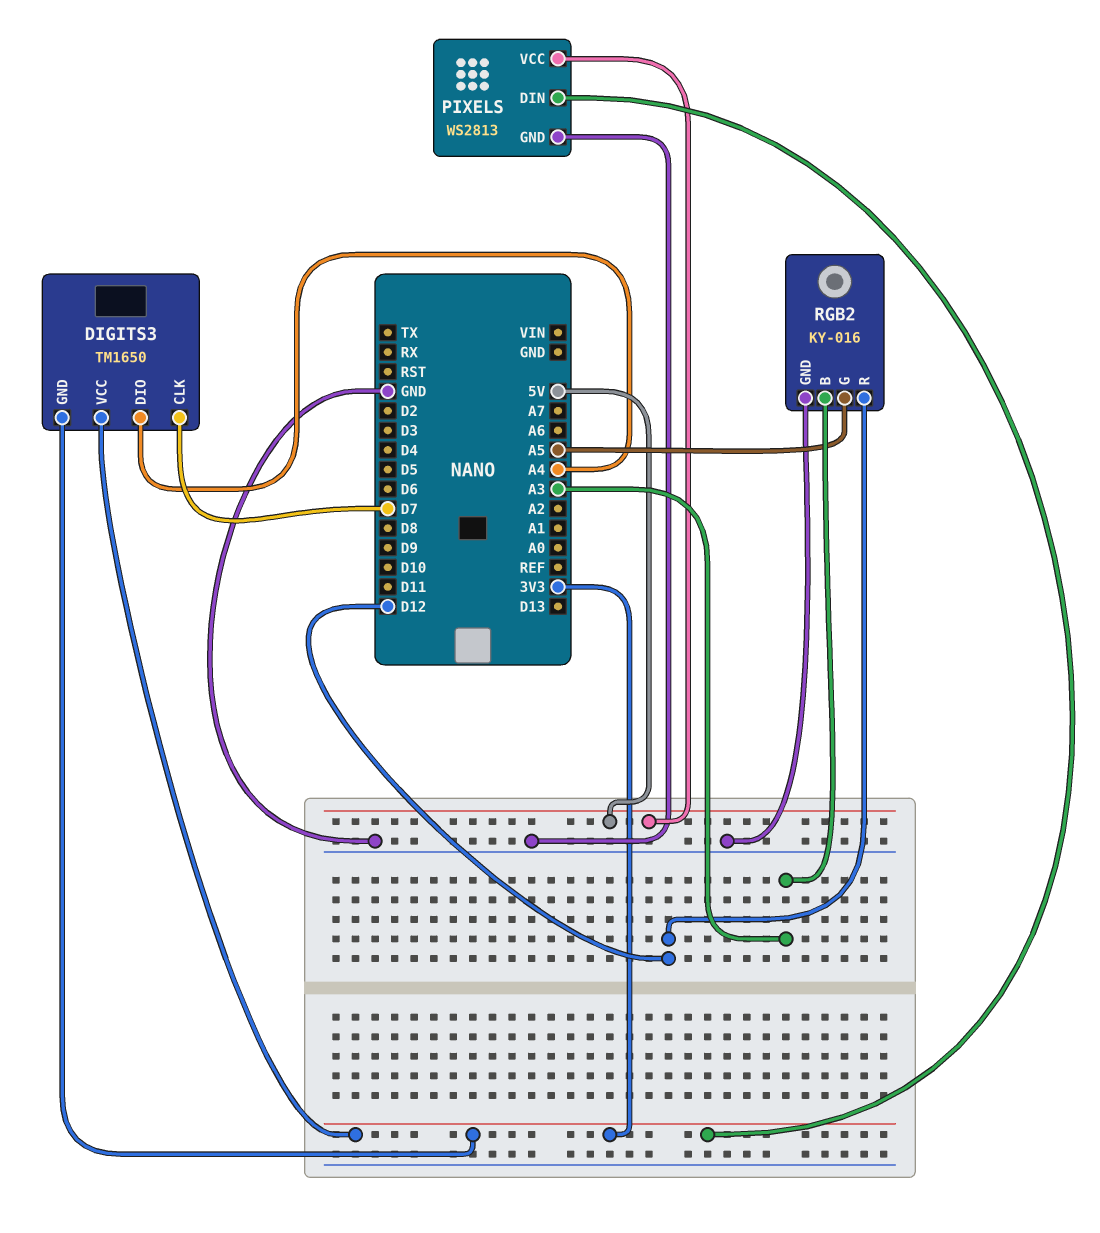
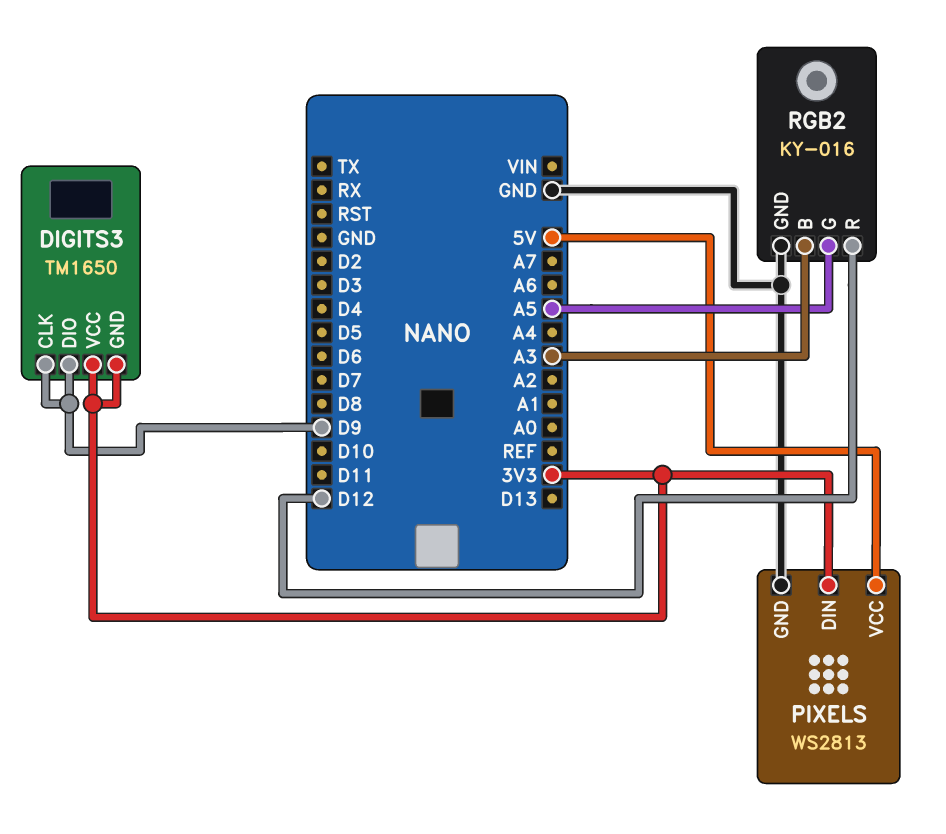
DIGITS3 pin CLK: D7 -> D9
DIGITS3 pin DIO: A4 -> D9

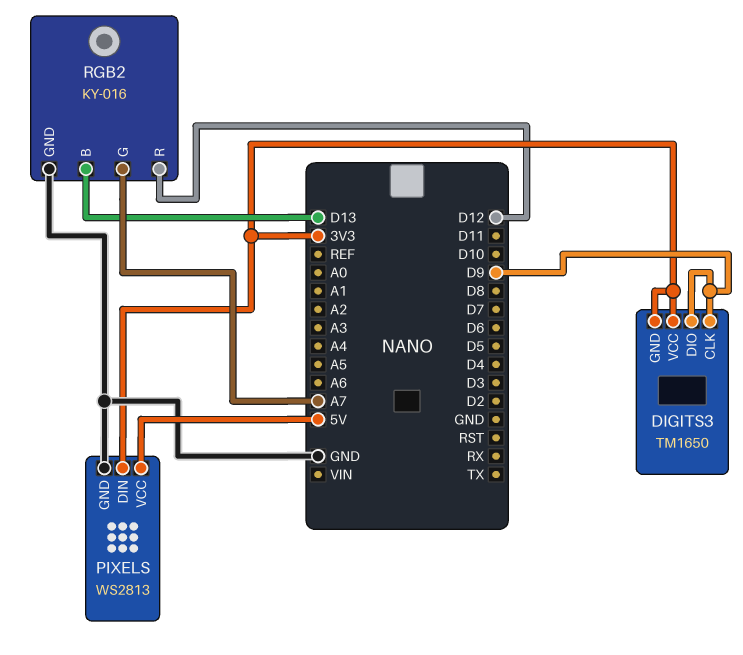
RGB2 pin B: A3 -> D13
RGB2 pin G: A5 -> A7

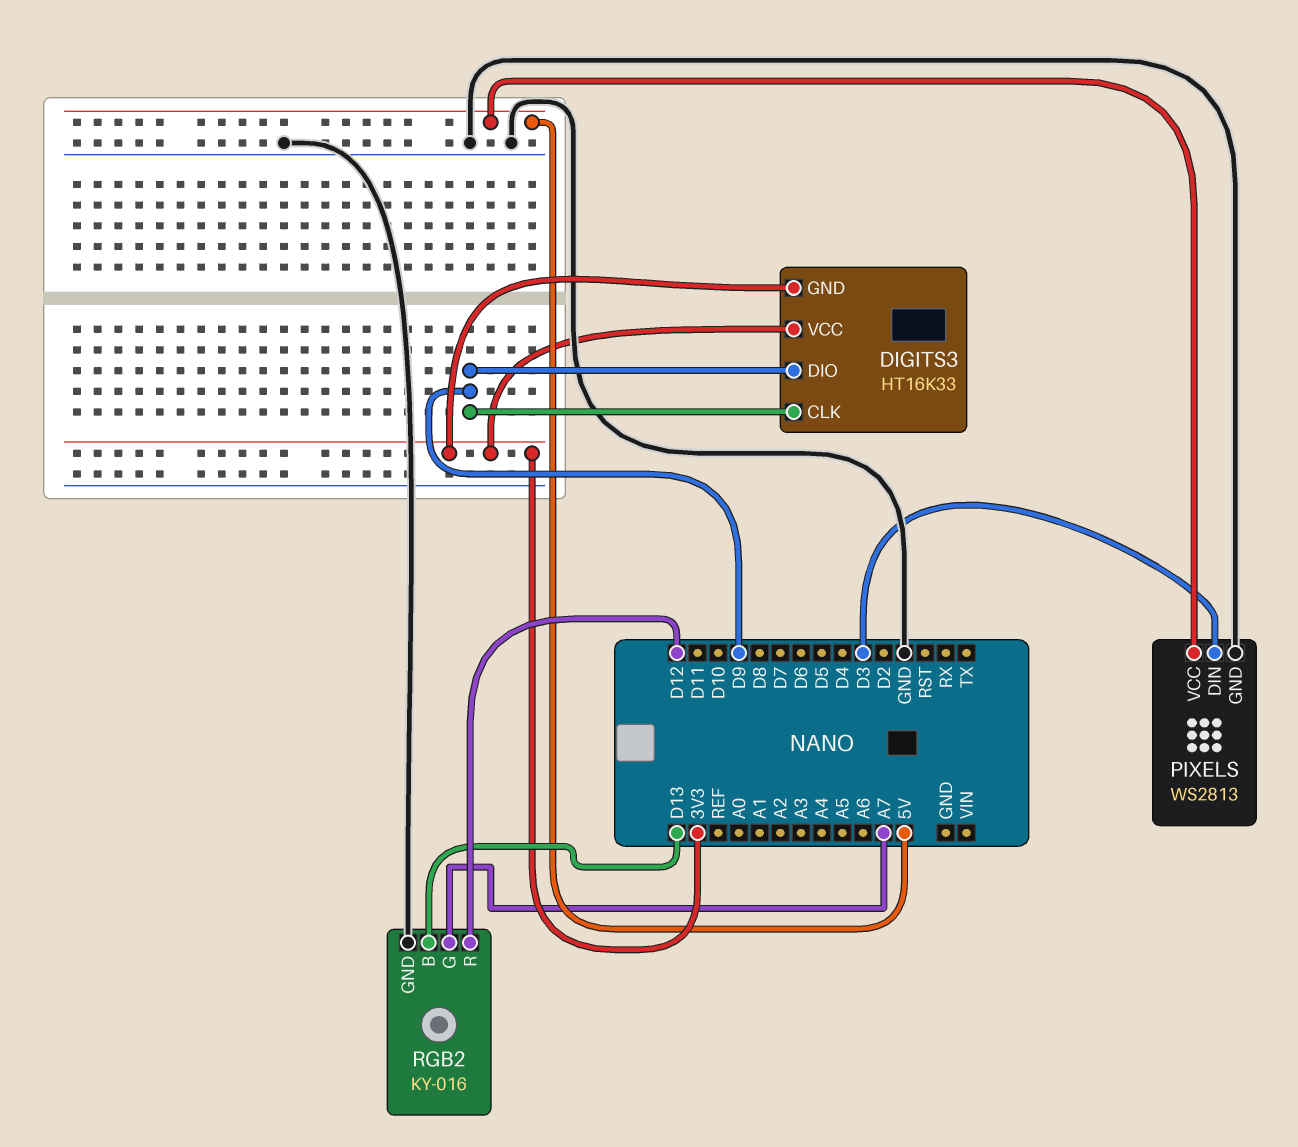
DIGITS3: TM1650 -> HT16K33
PIXELS pin DIN: 3V3 -> D3

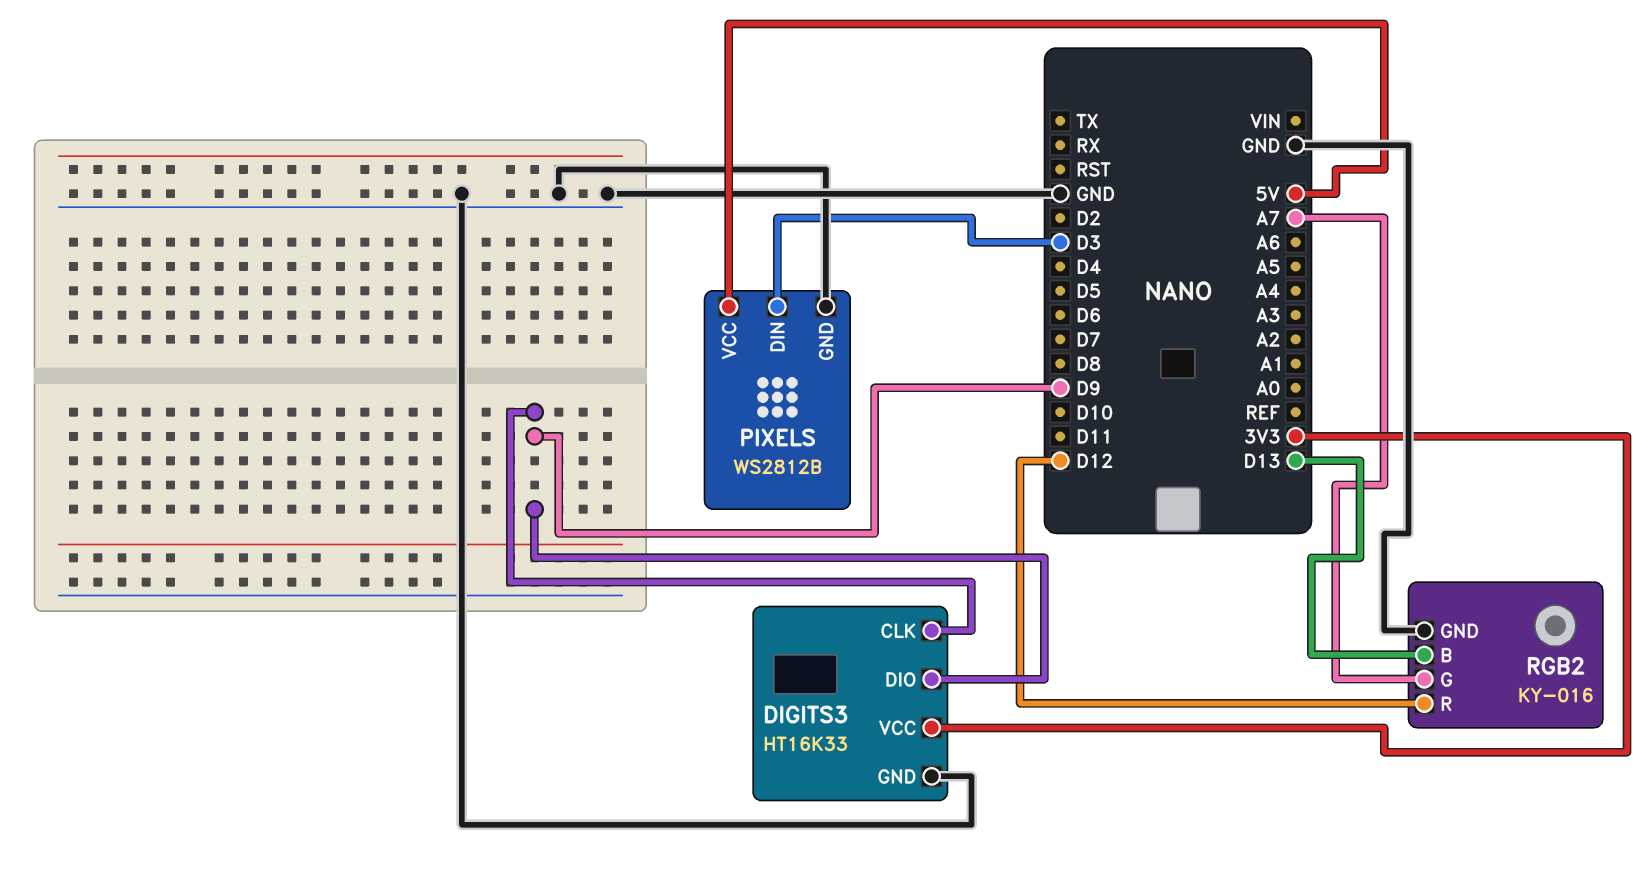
DIGITS3 pin GND: 3V3 -> GND
PIXELS: WS2813 -> WS2812B

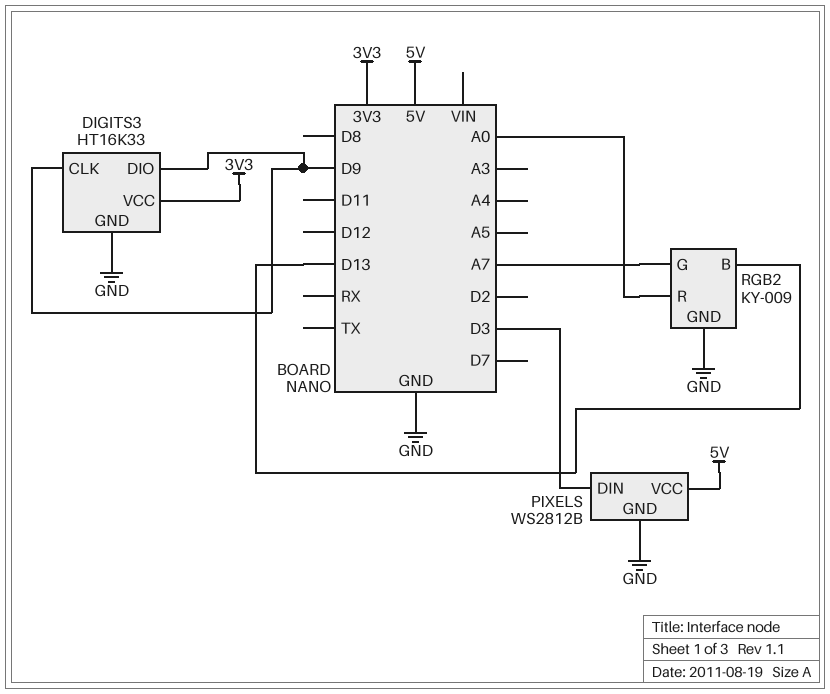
RGB2: KY-016 -> KY-009
RGB2 pin R: D12 -> A0

